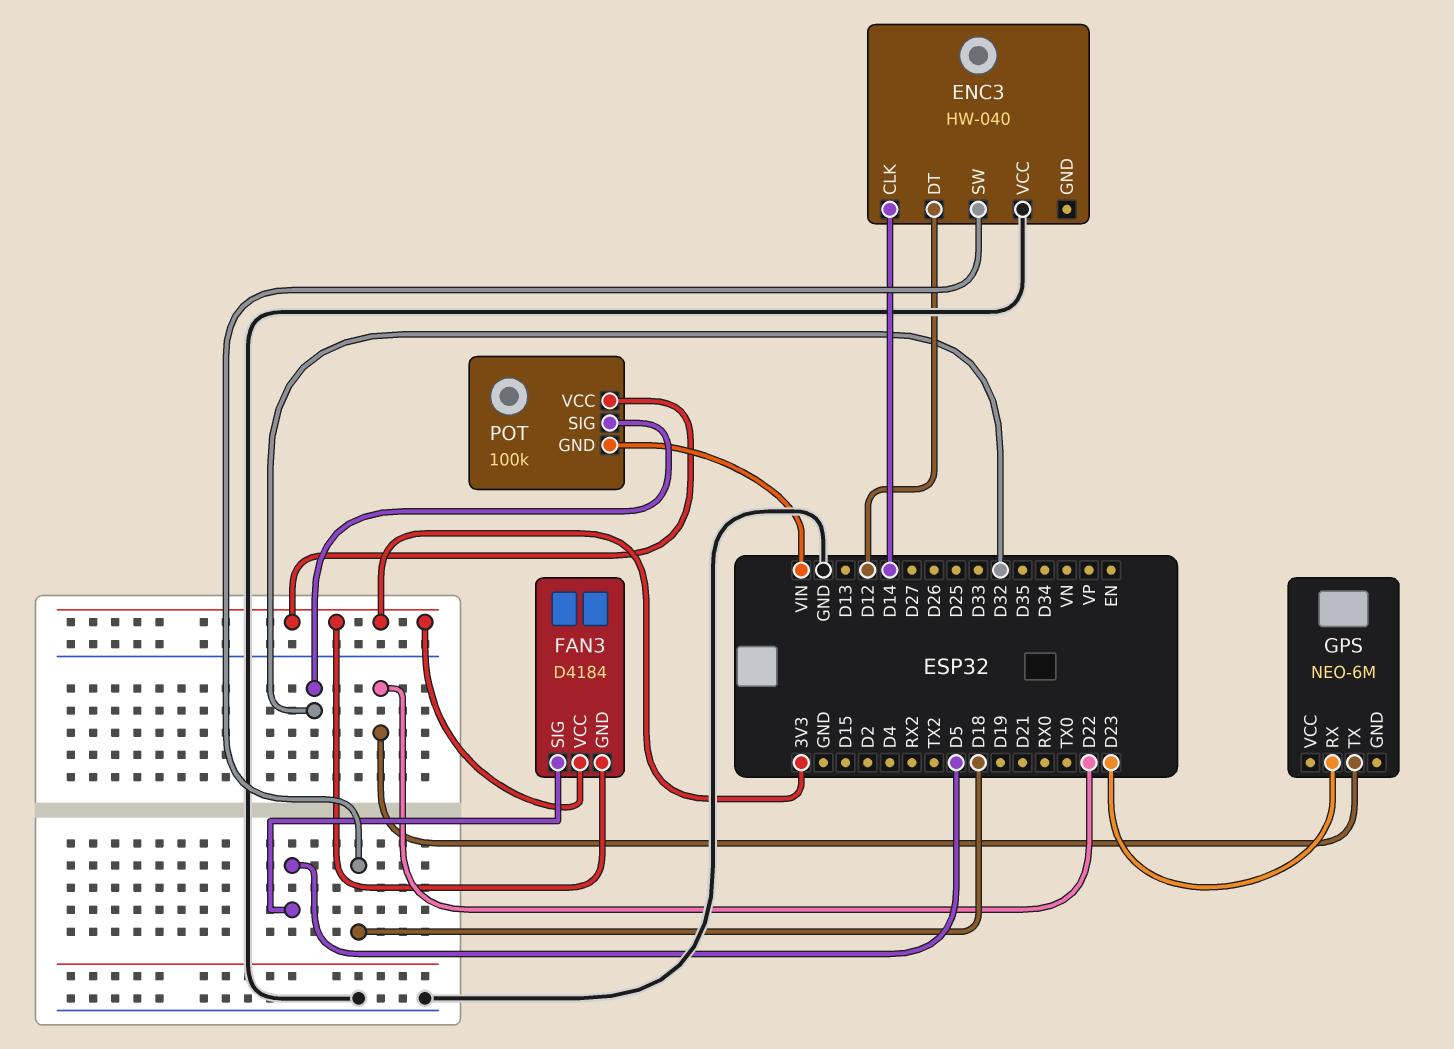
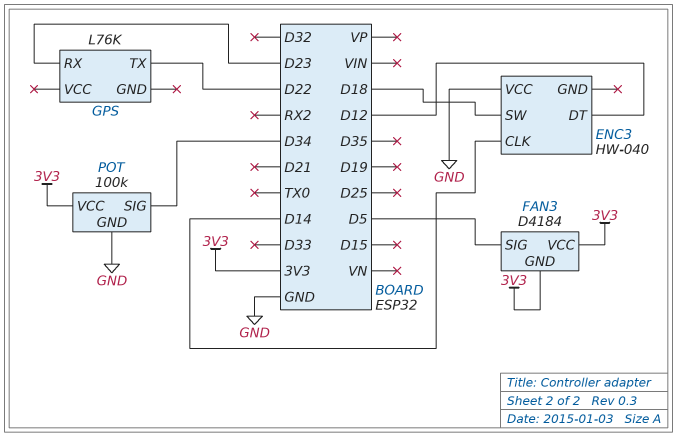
GPS: NEO-6M -> L76K
POT pin GND: VIN -> GND
POT pin SIG: D32 -> D34

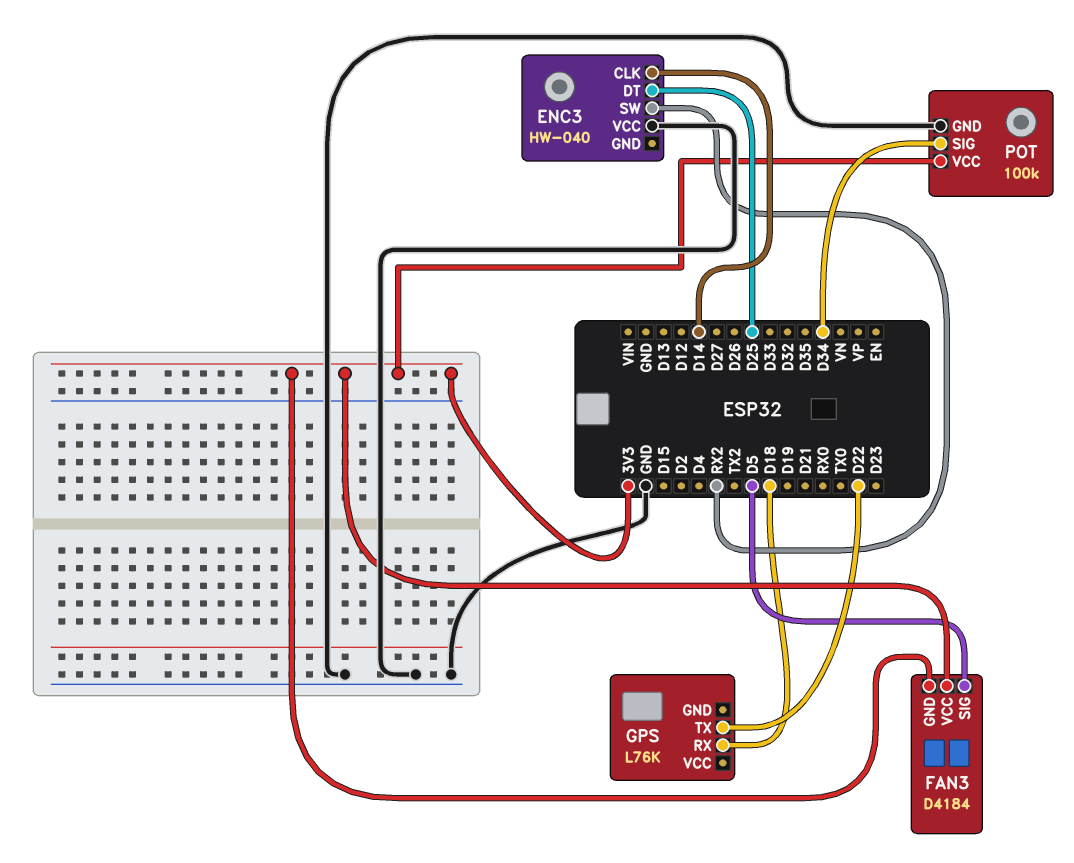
ENC3 pin DT: D12 -> D25
ENC3 pin SW: D18 -> RX2
GPS pin RX: D23 -> D18

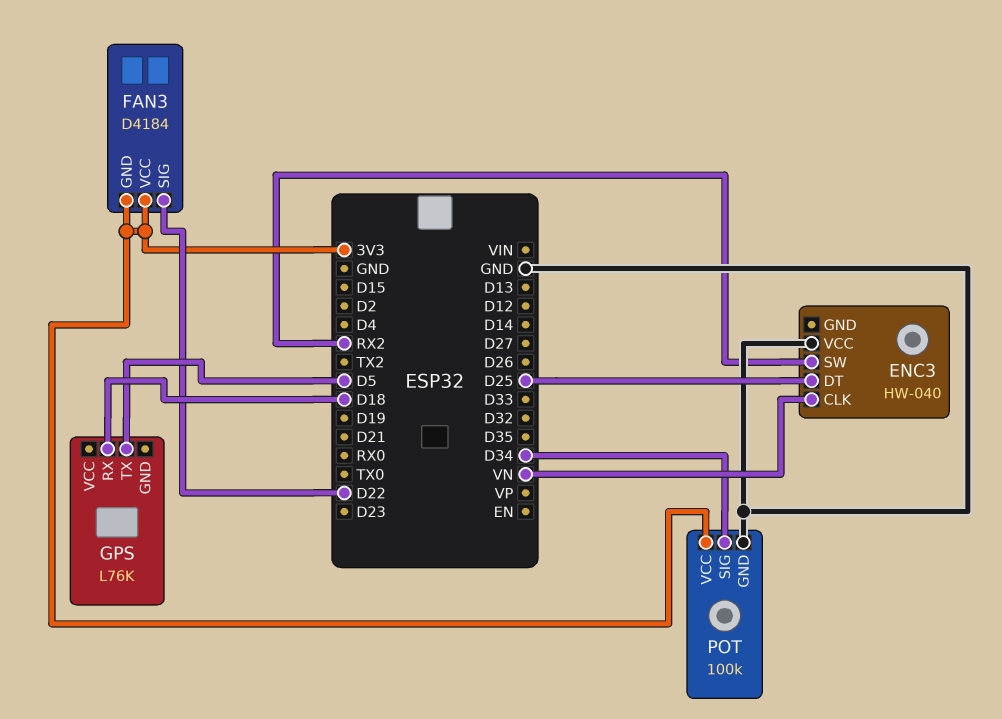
ENC3 pin CLK: D14 -> VN
FAN3 pin SIG: D5 -> D22
GPS pin TX: D22 -> D5

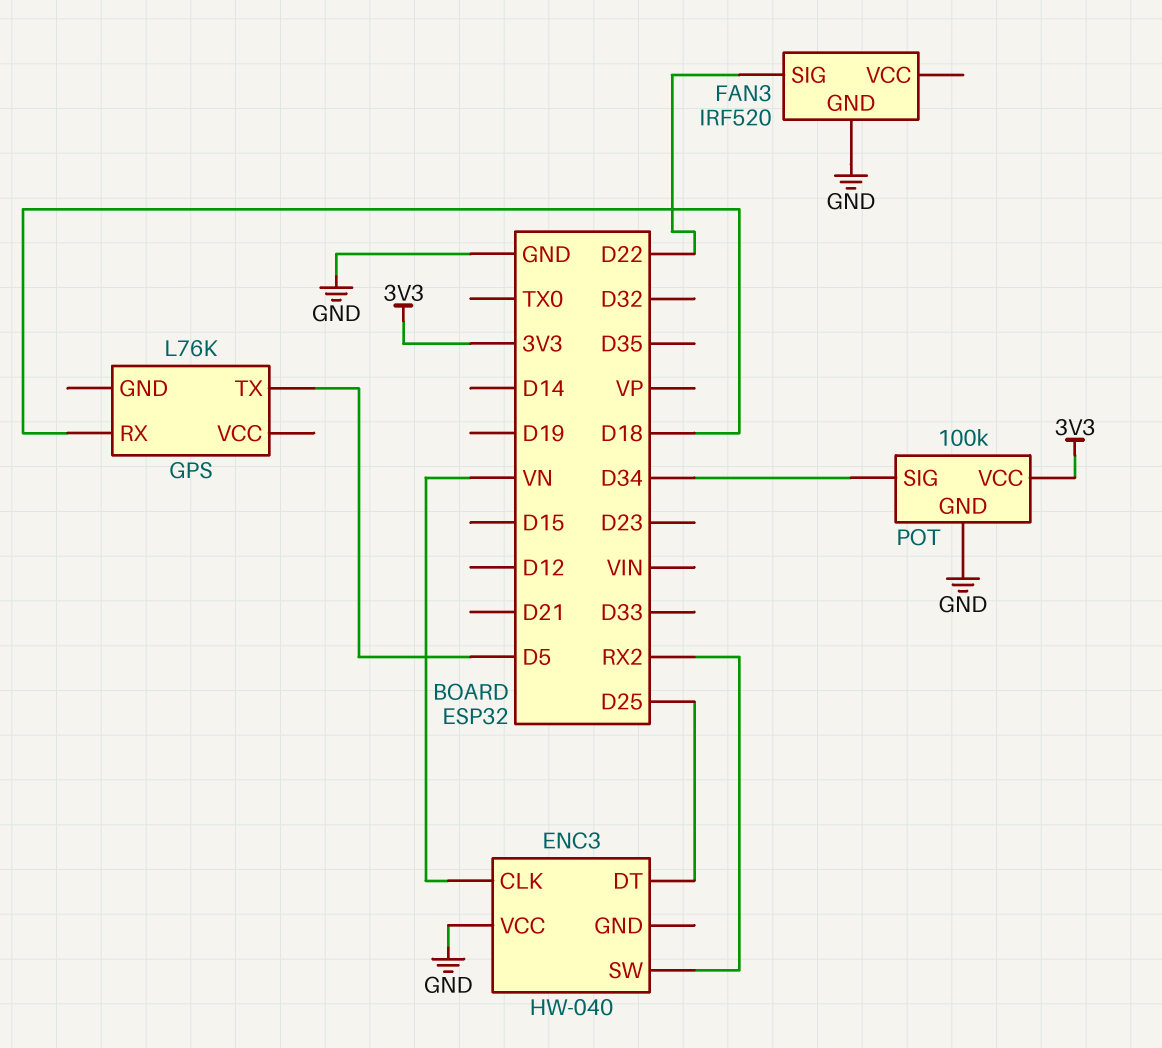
FAN3: D4184 -> IRF520
FAN3 pin GND: 3V3 -> GND
FAN3 pin VCC: 3V3 -> none

